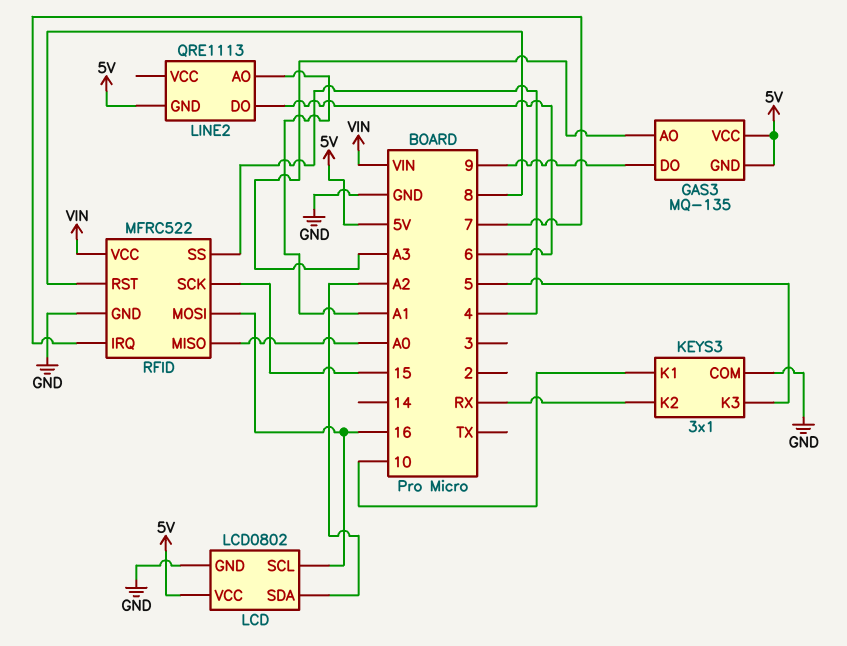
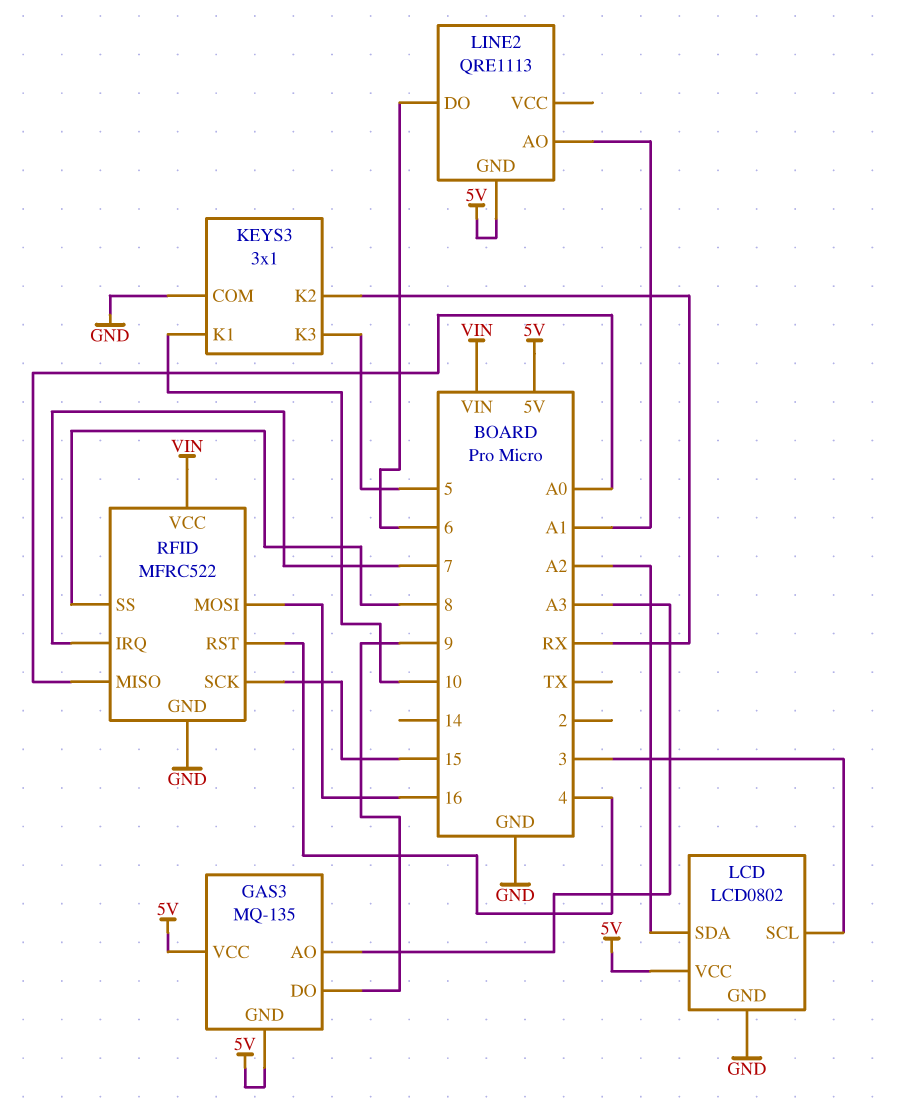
LCD pin SCL: 16 -> 3
RFID pin RST: 8 -> 4
RFID pin SS: 4 -> 8

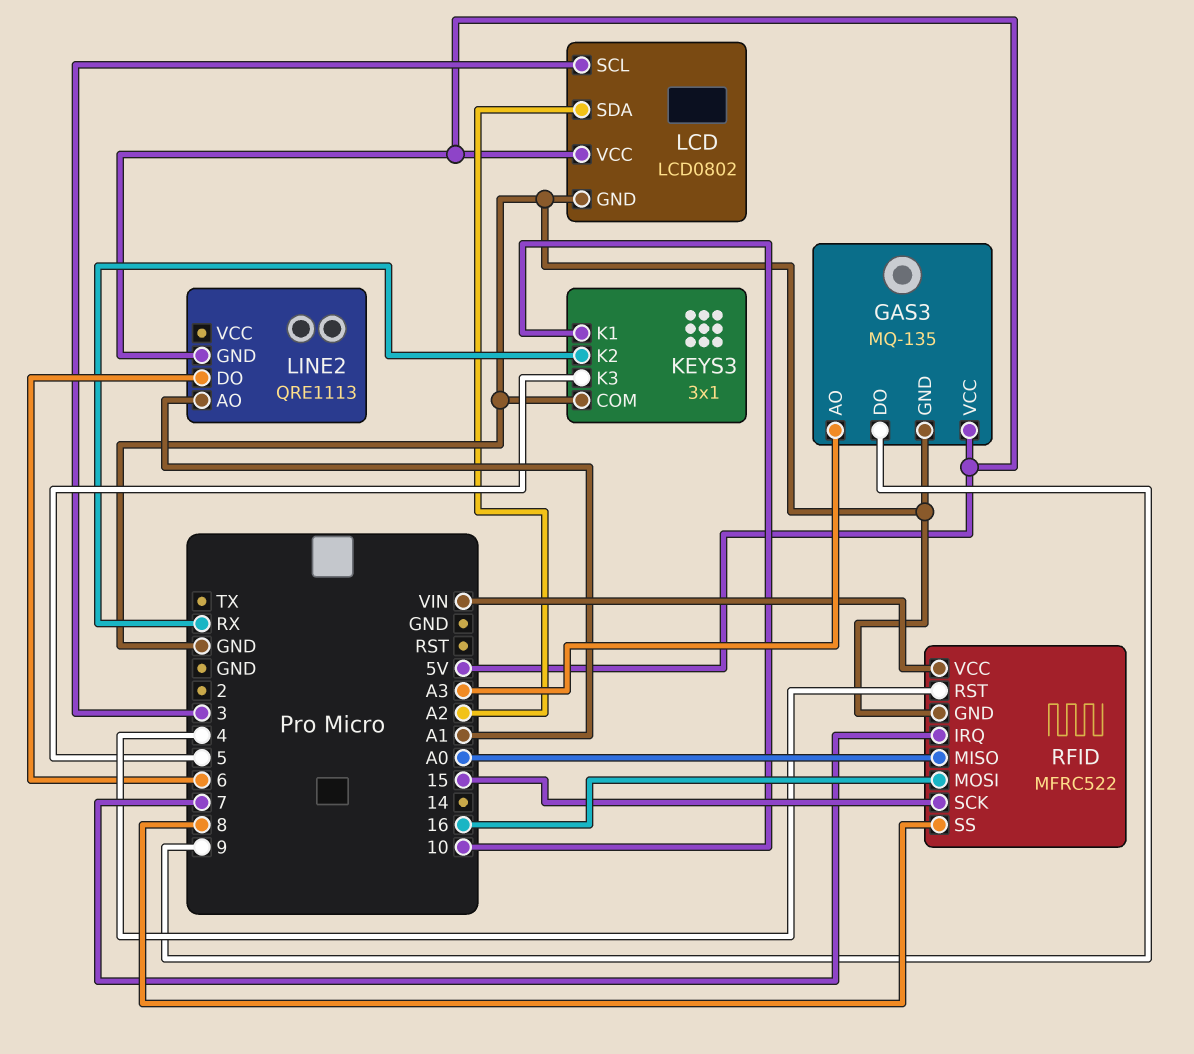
GAS3 pin GND: 5V -> GND

